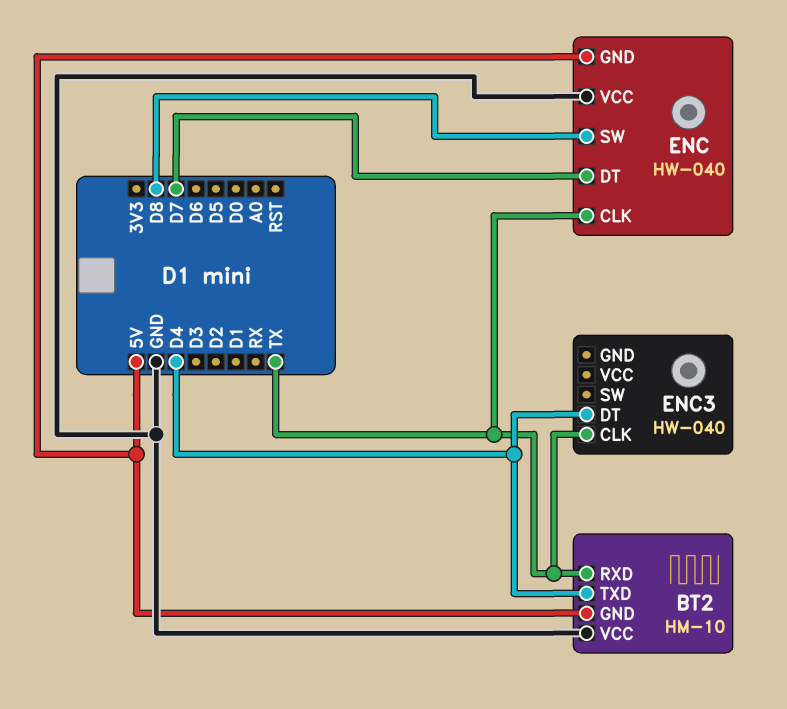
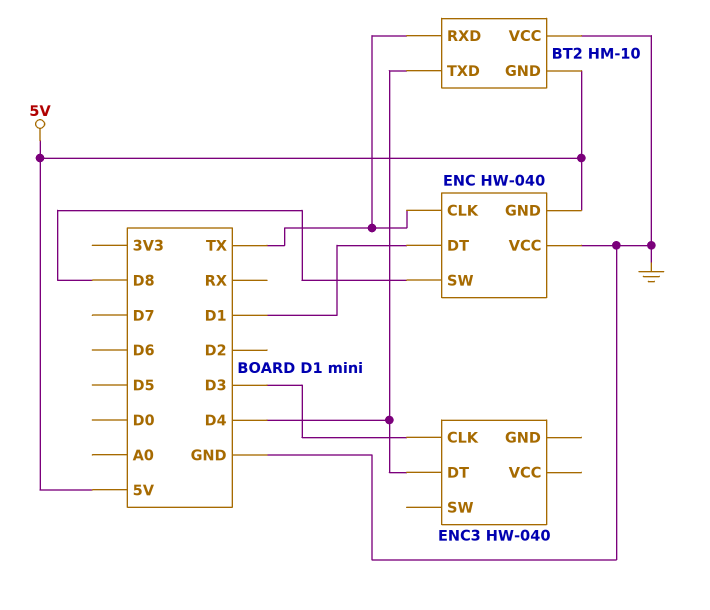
ENC pin DT: D7 -> D1
ENC3 pin CLK: TX -> D3

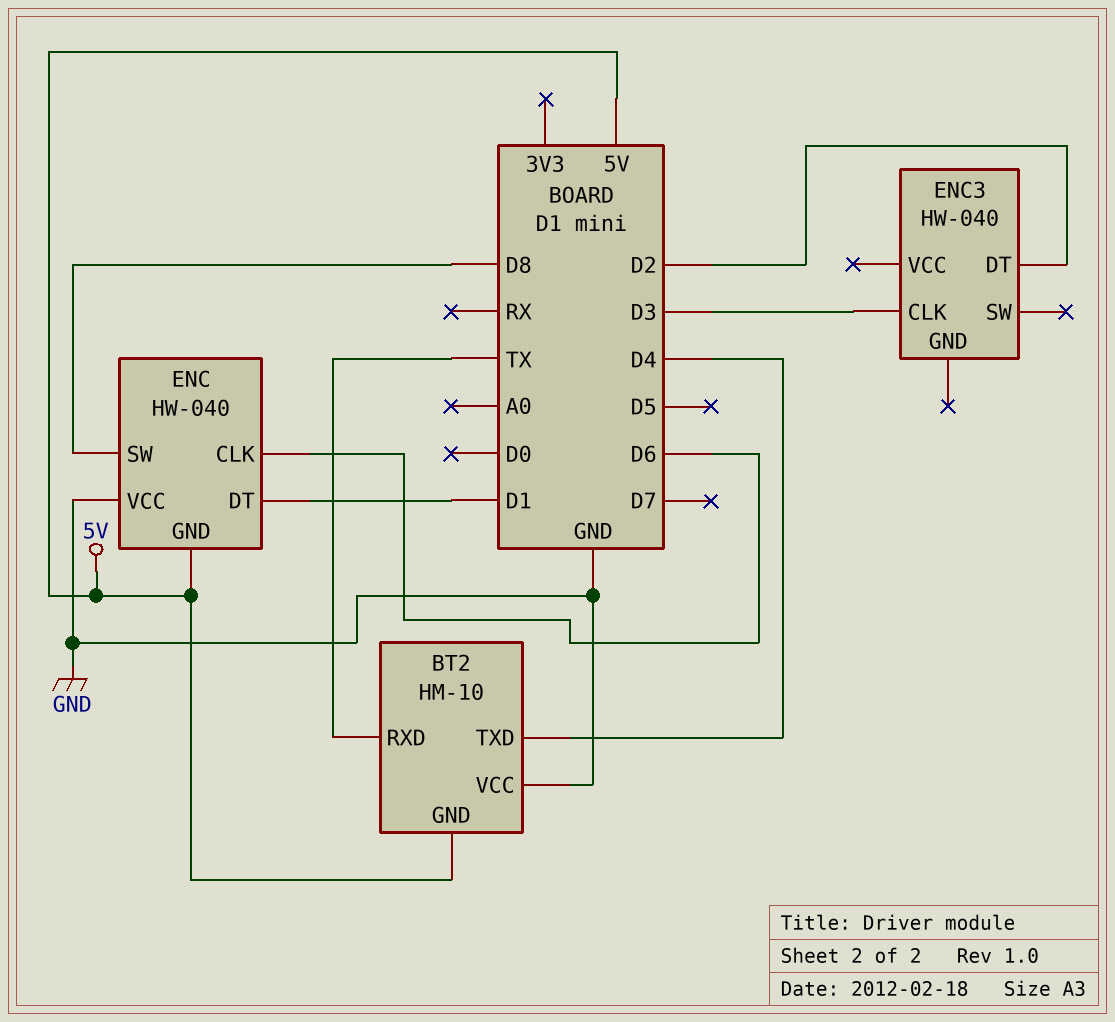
ENC pin CLK: TX -> D6
ENC3 pin DT: D4 -> D2

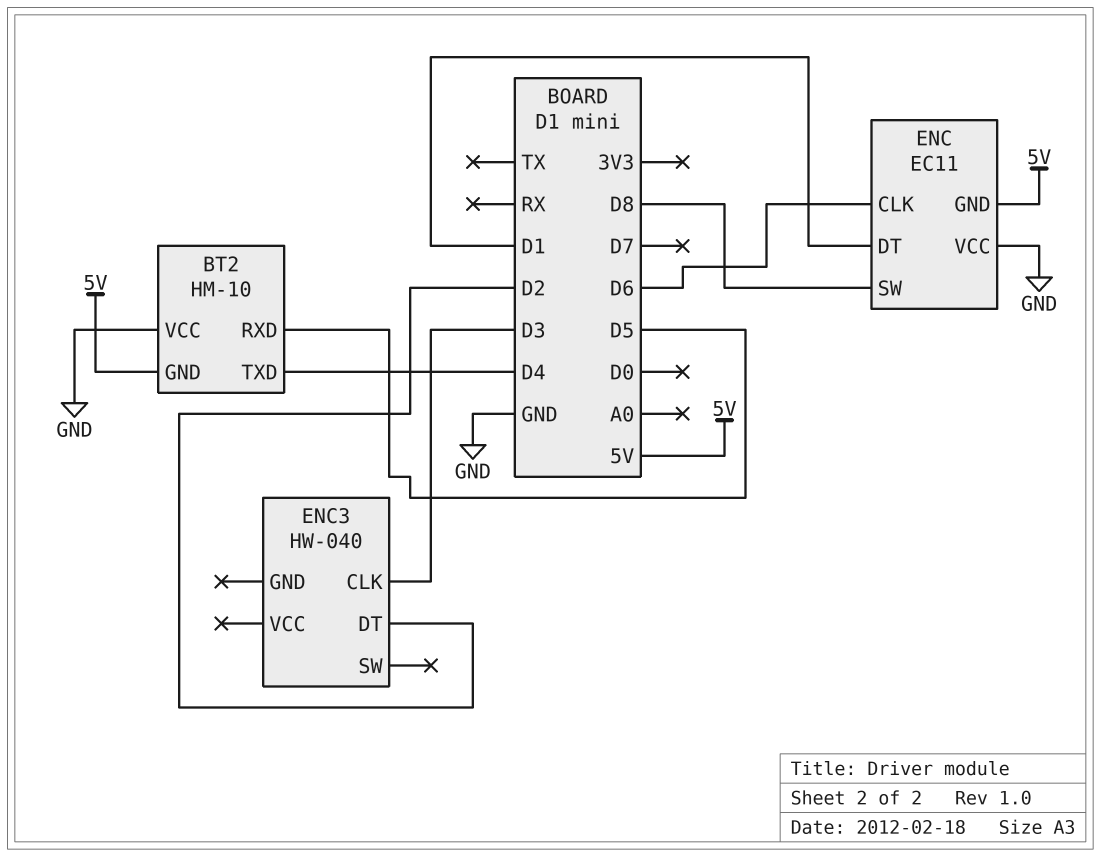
BT2 pin RXD: TX -> D5
ENC: HW-040 -> EC11

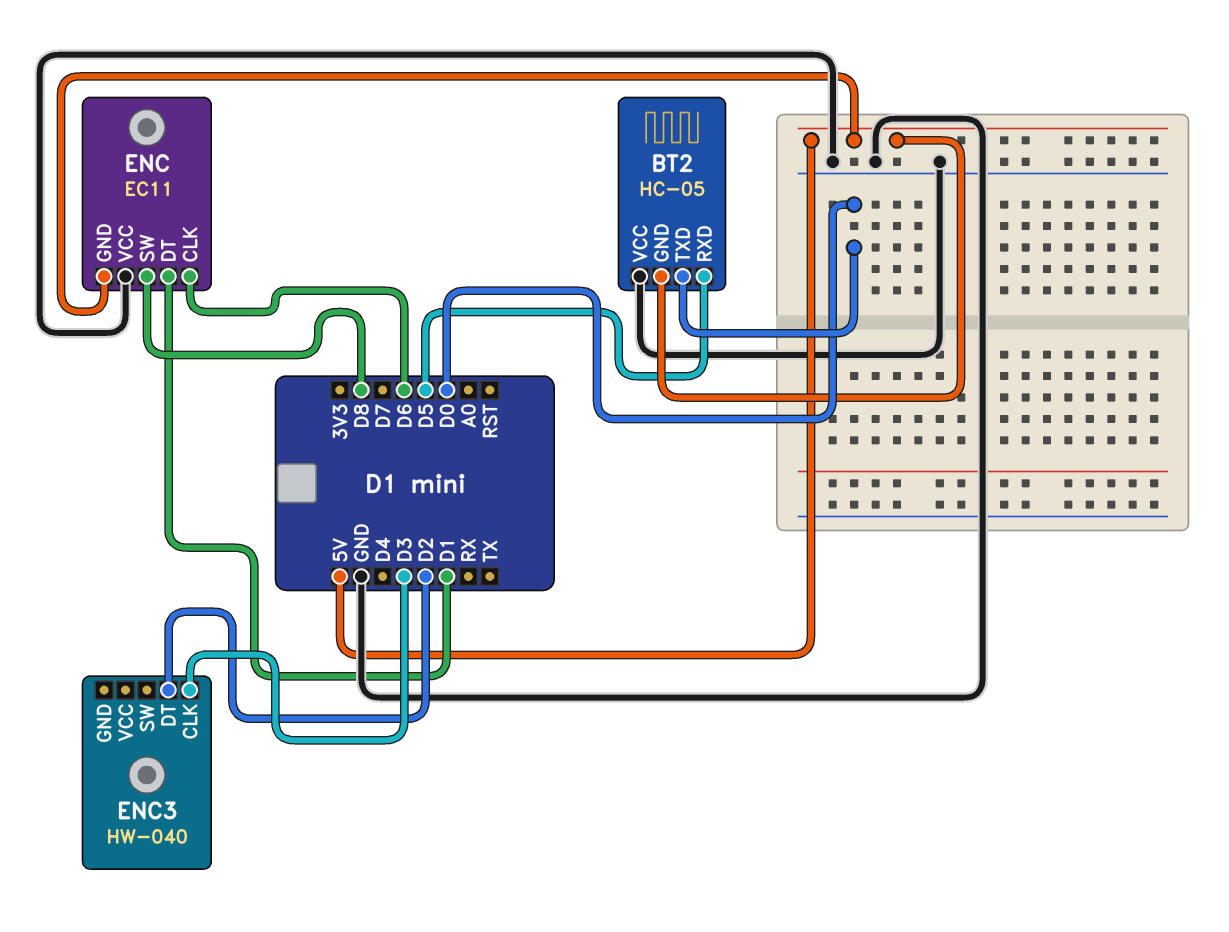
BT2: HM-10 -> HC-05
BT2 pin TXD: D4 -> D0

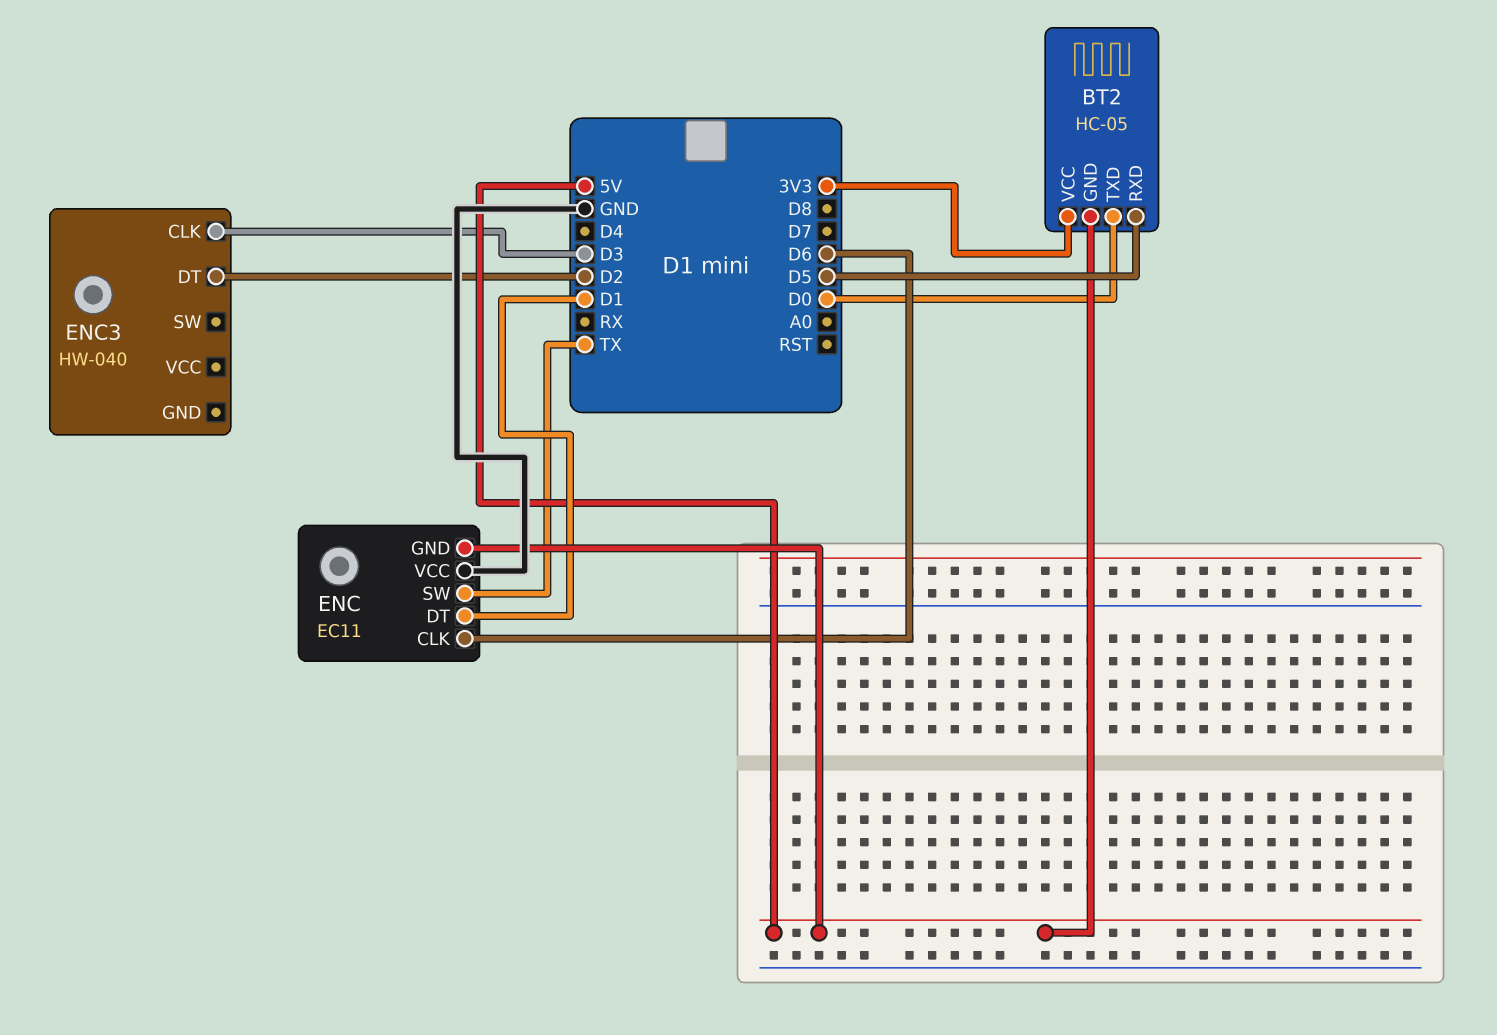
BT2 pin VCC: GND -> 3V3
ENC pin SW: D8 -> TX

